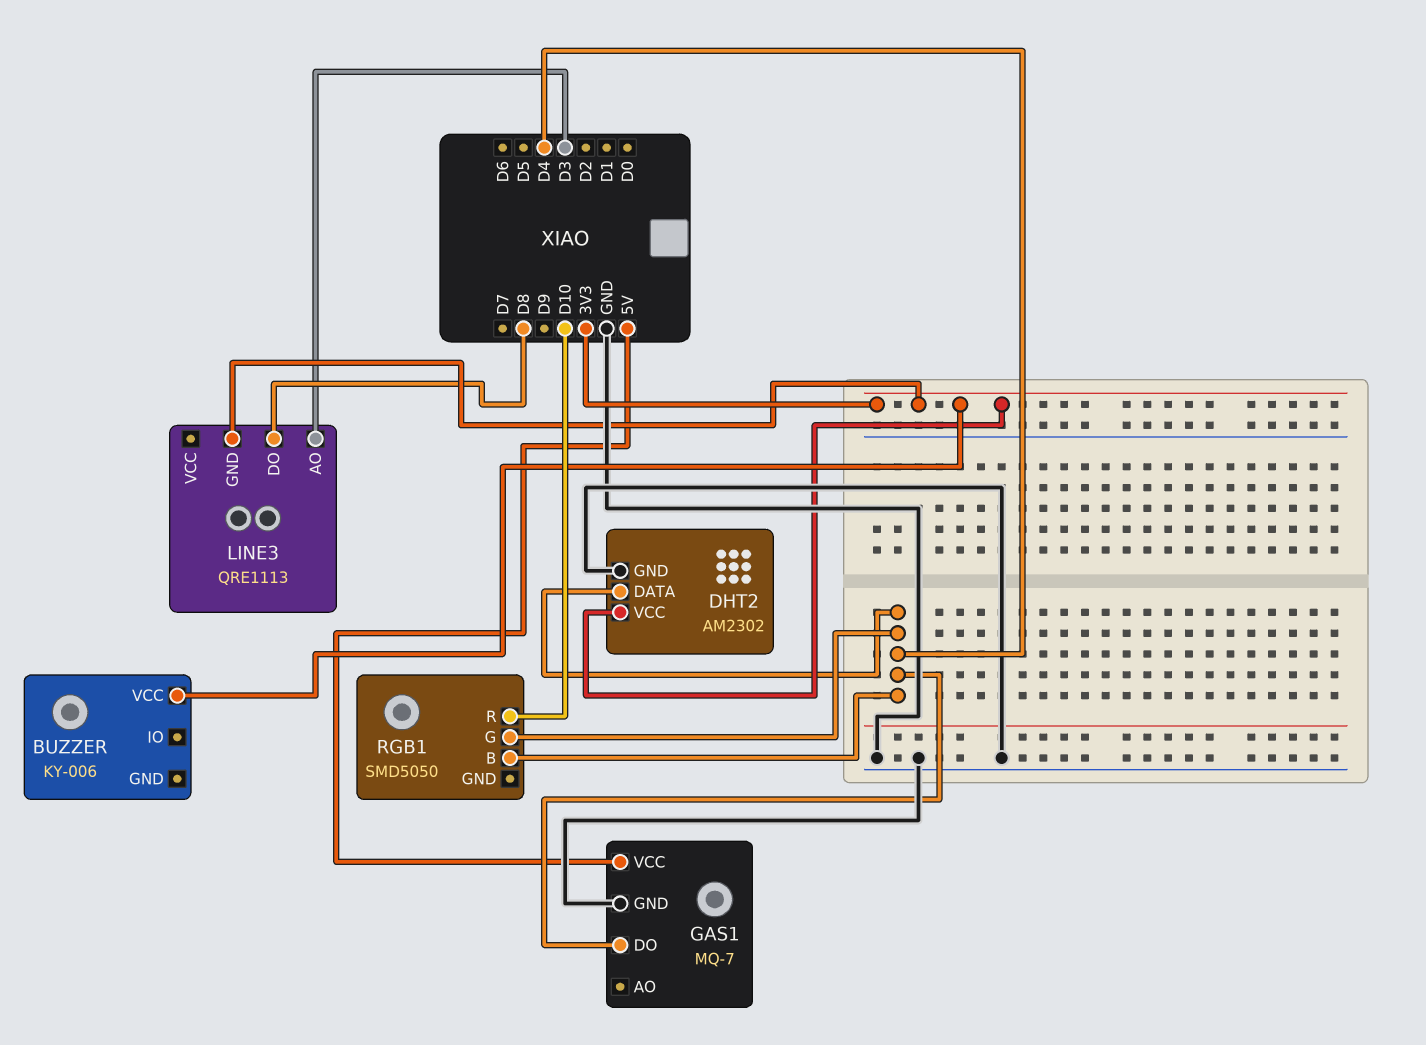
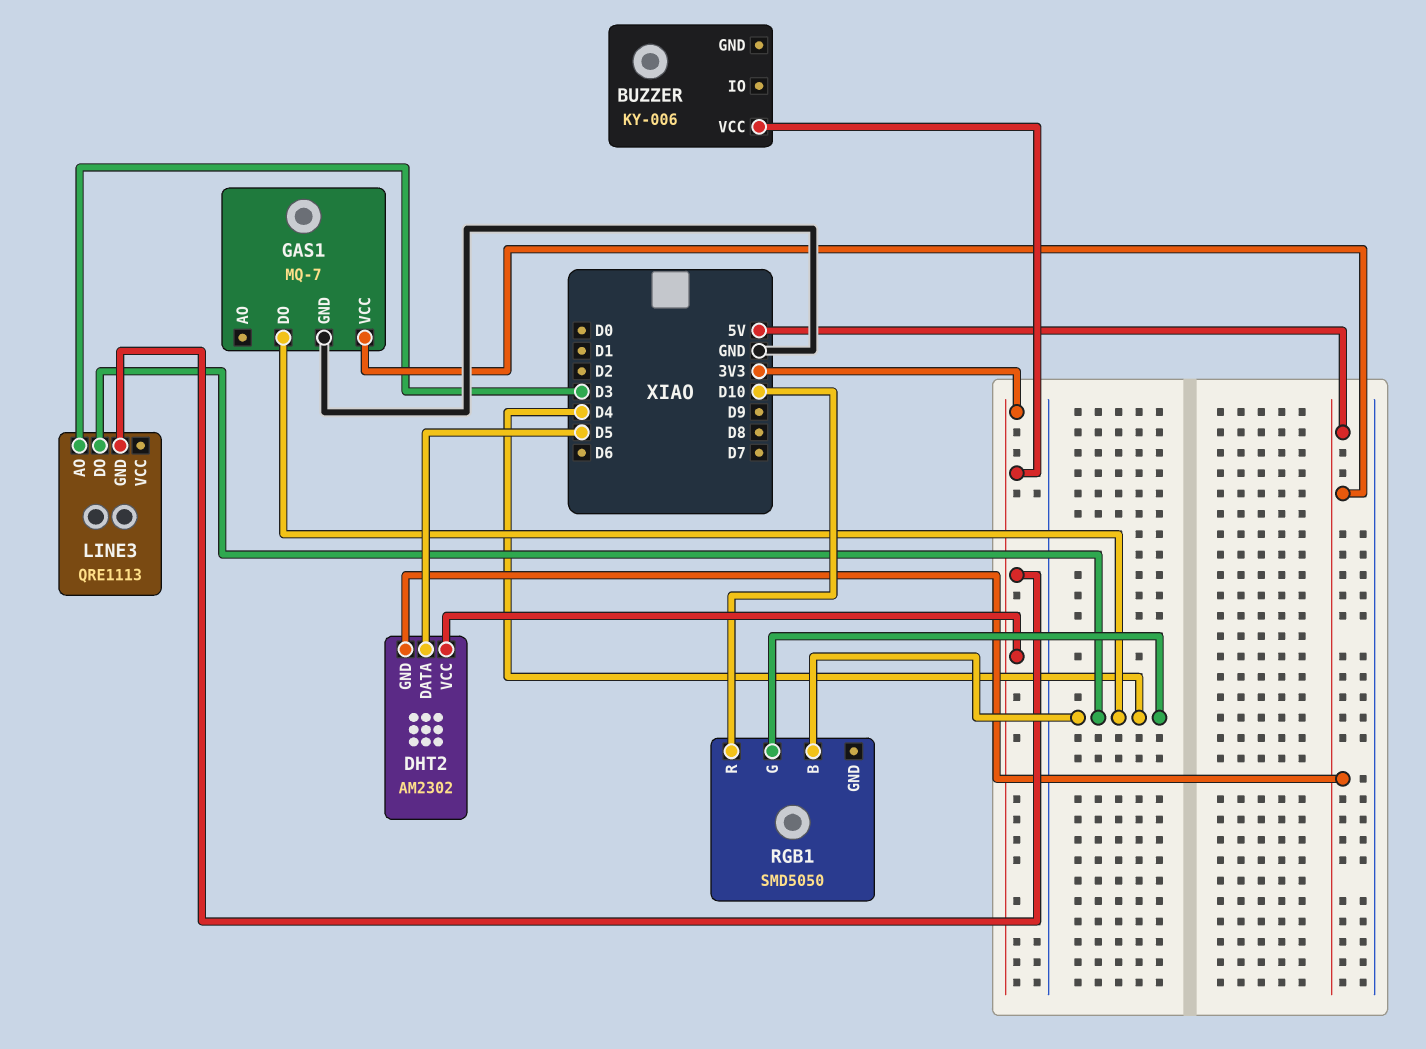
DHT2 pin DATA: D4 -> D5
DHT2 pin GND: GND -> 5V
LINE3 pin DO: D8 -> D4

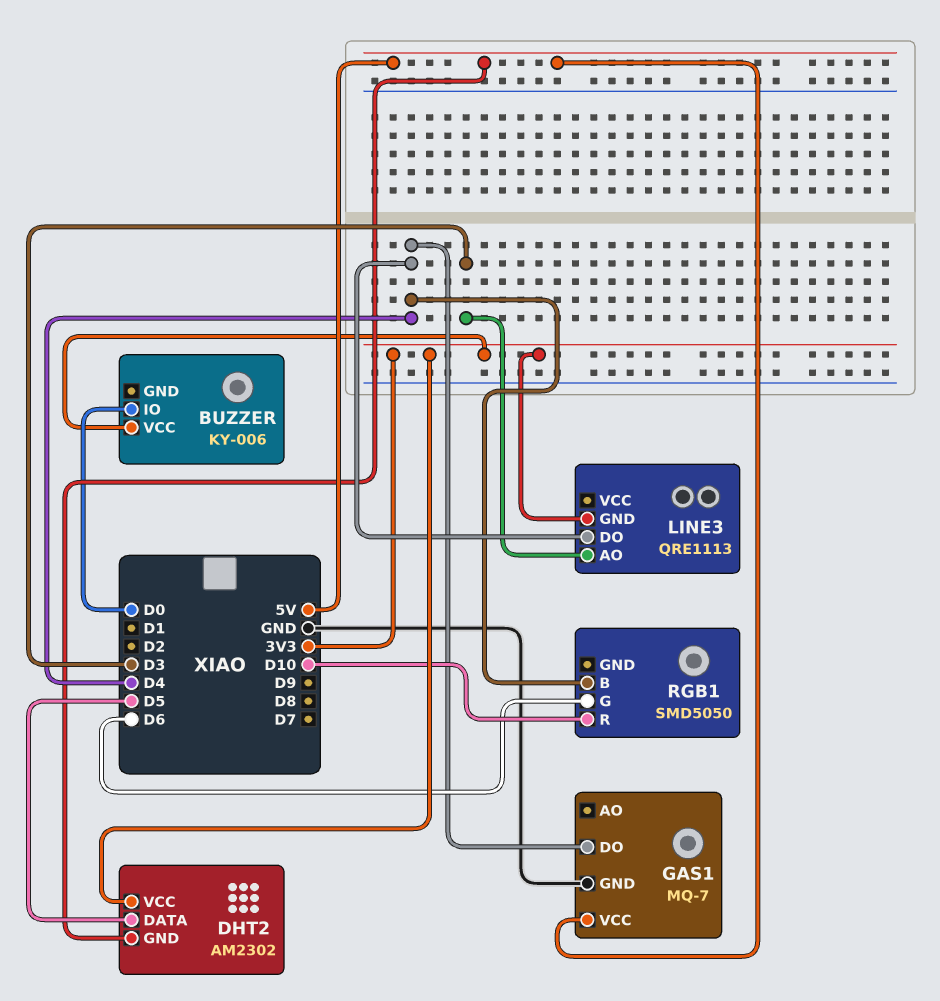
BUZZER pin IO: none -> D0
RGB1 pin G: D4 -> D6

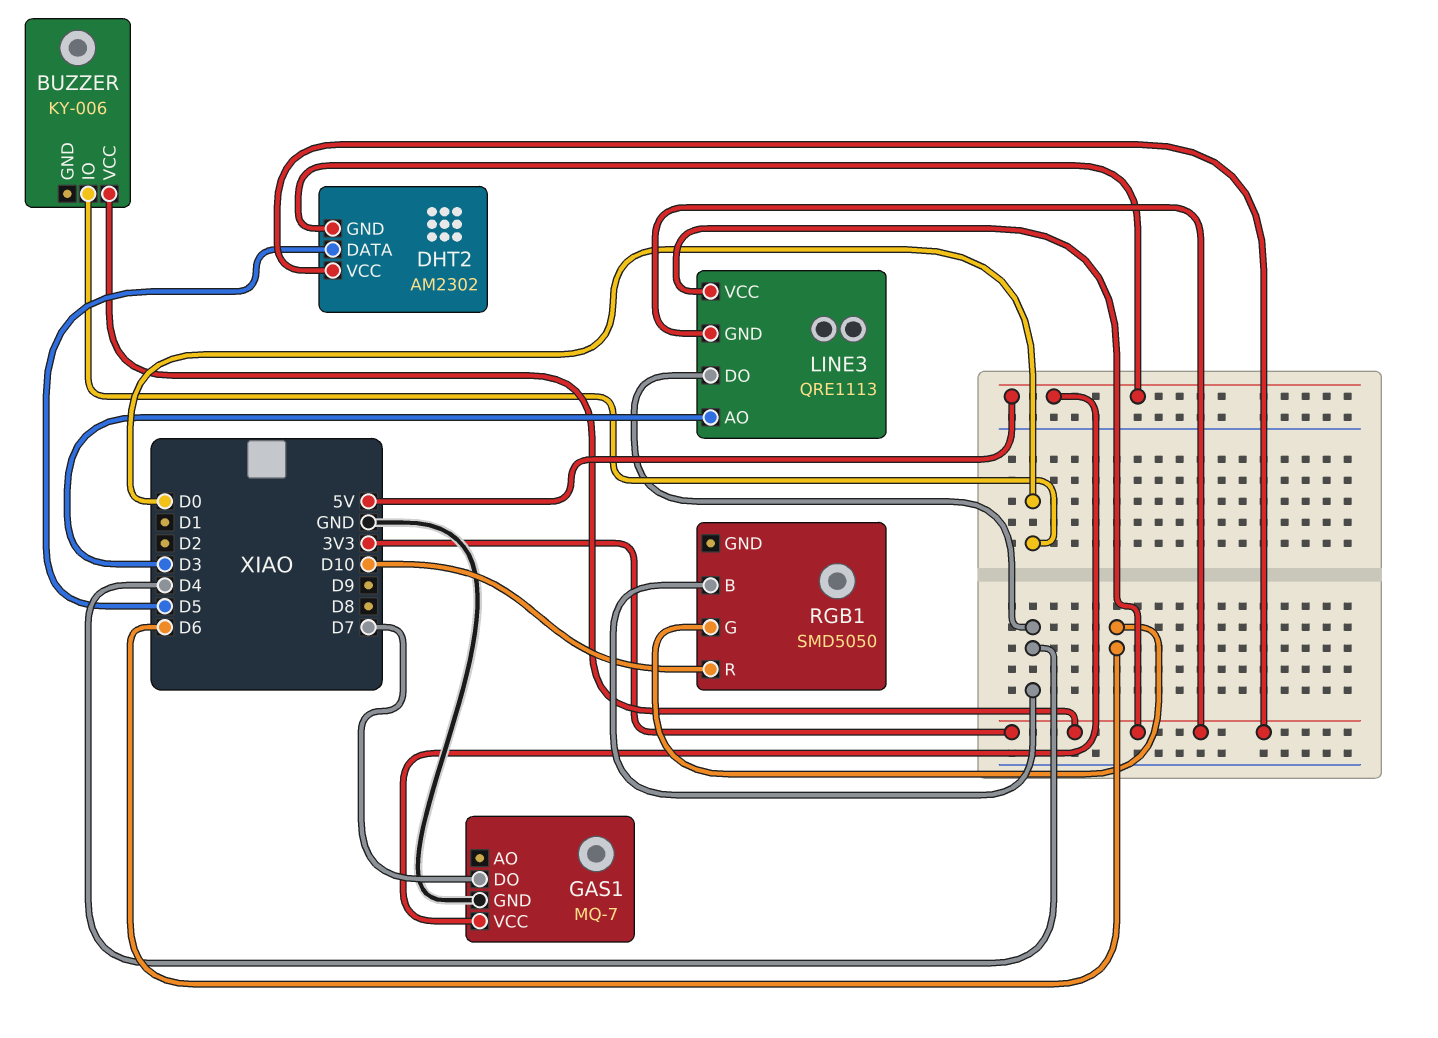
GAS1 pin DO: D4 -> D7
LINE3 pin VCC: none -> 3V3

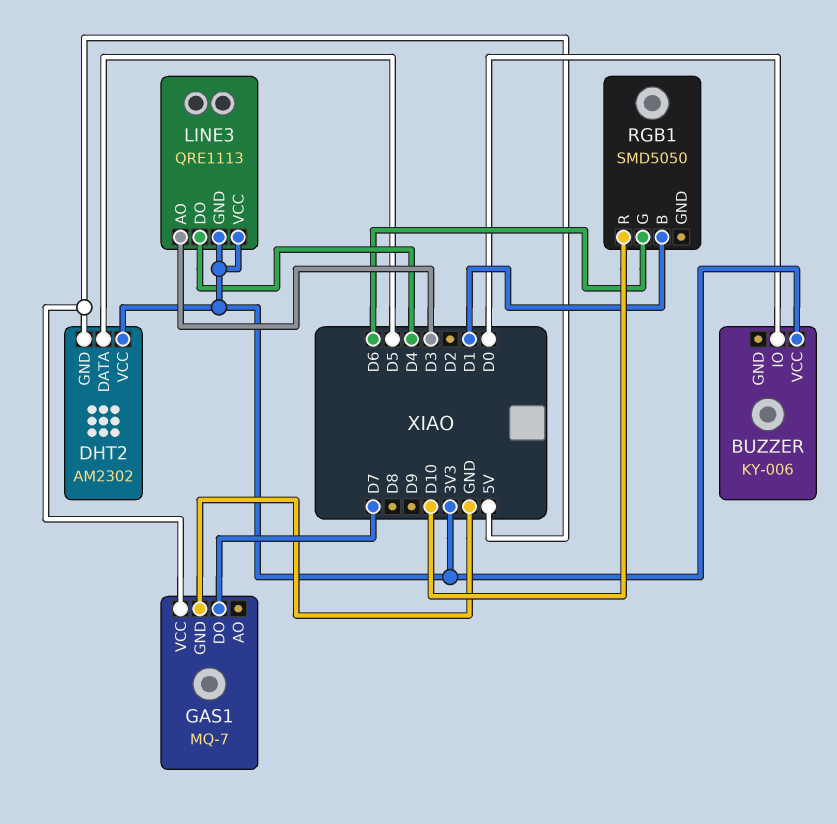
RGB1 pin B: D4 -> D1

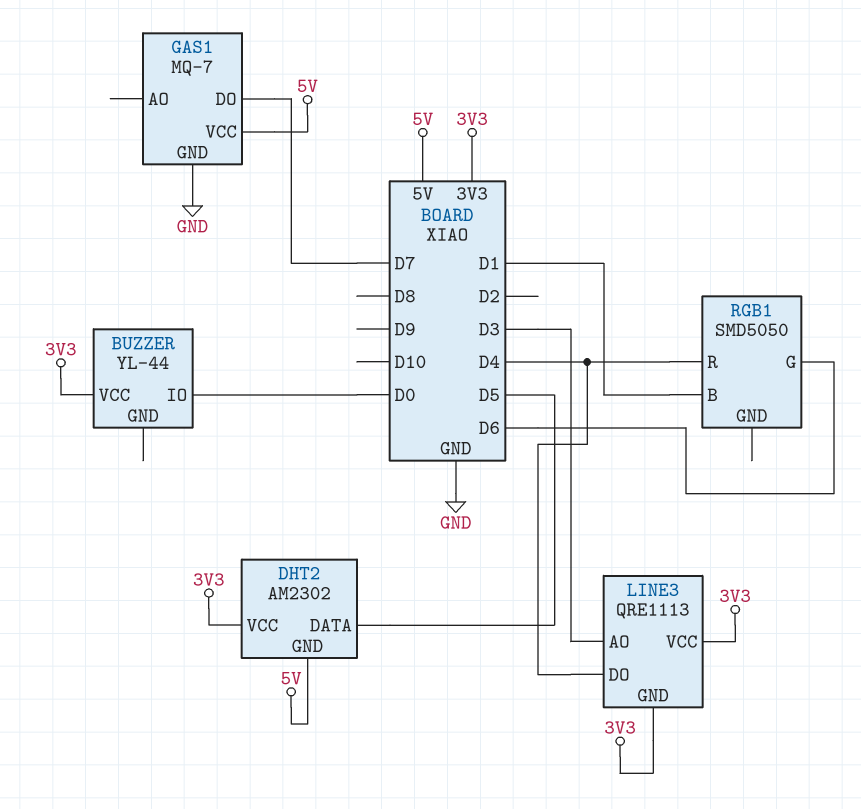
BUZZER: KY-006 -> YL-44
RGB1 pin R: D10 -> D4

